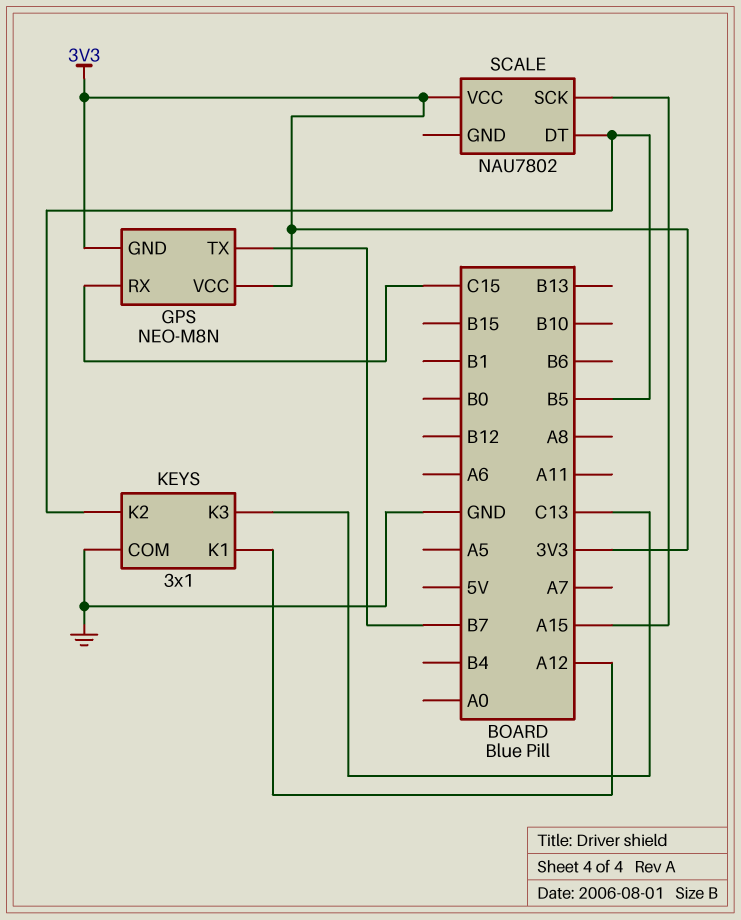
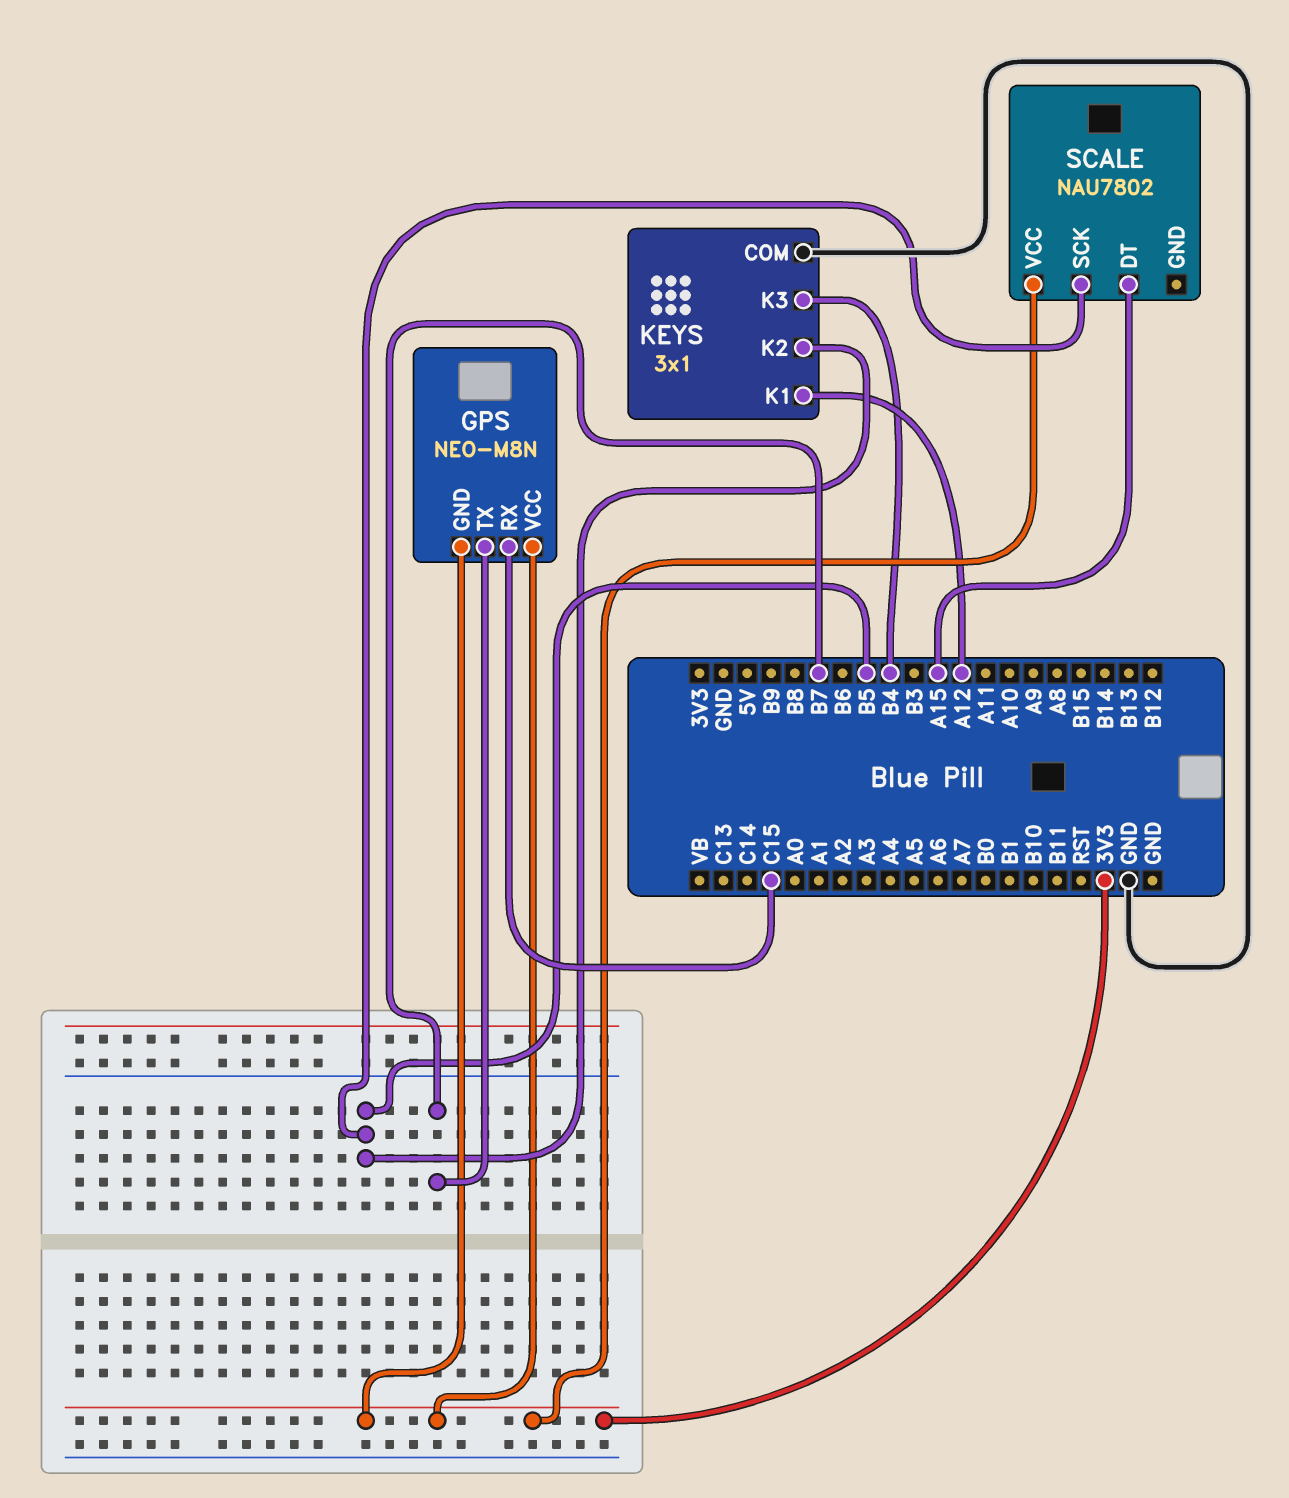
KEYS pin K3: C13 -> B4
SCALE pin DT: B5 -> A15
SCALE pin SCK: A15 -> B5

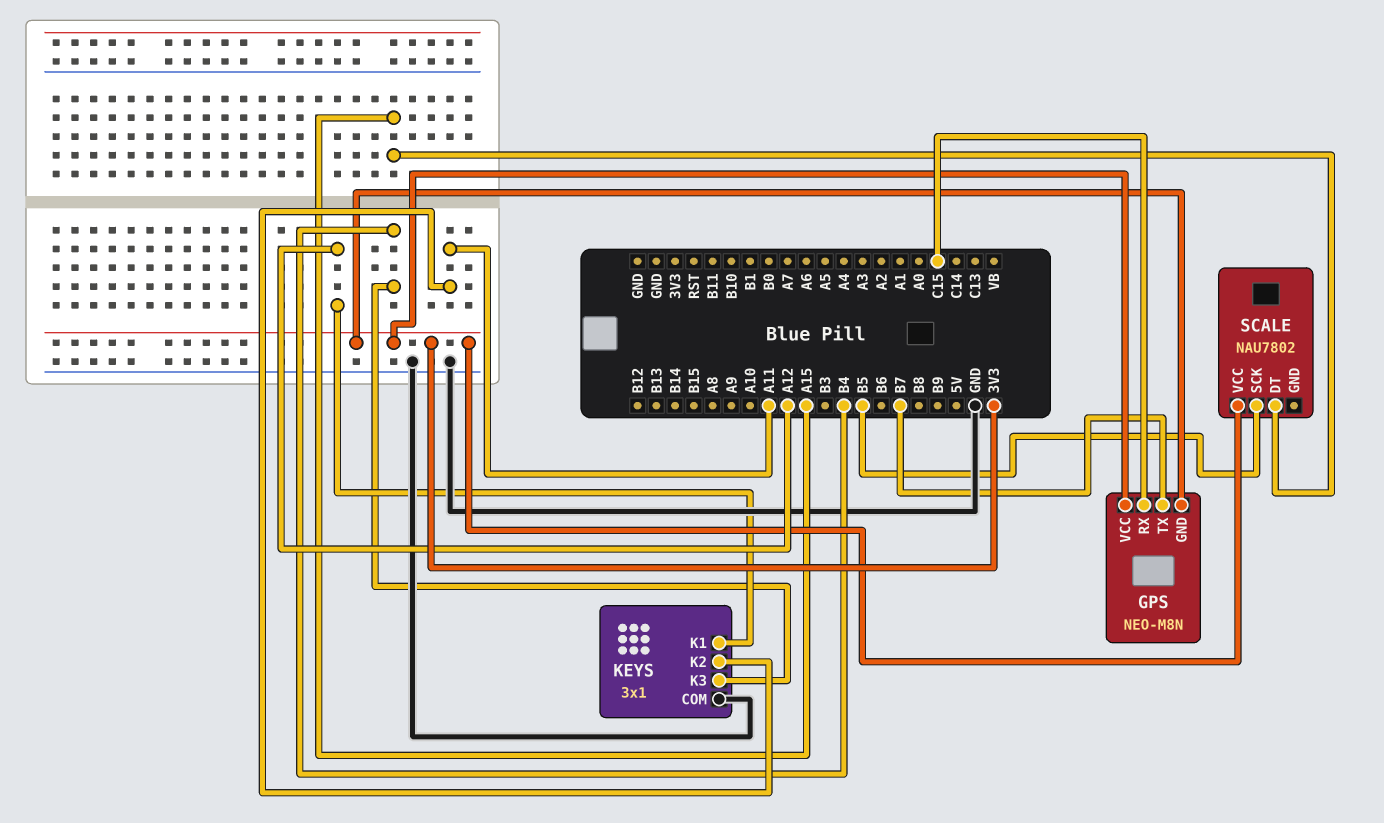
KEYS pin K2: B5 -> A11

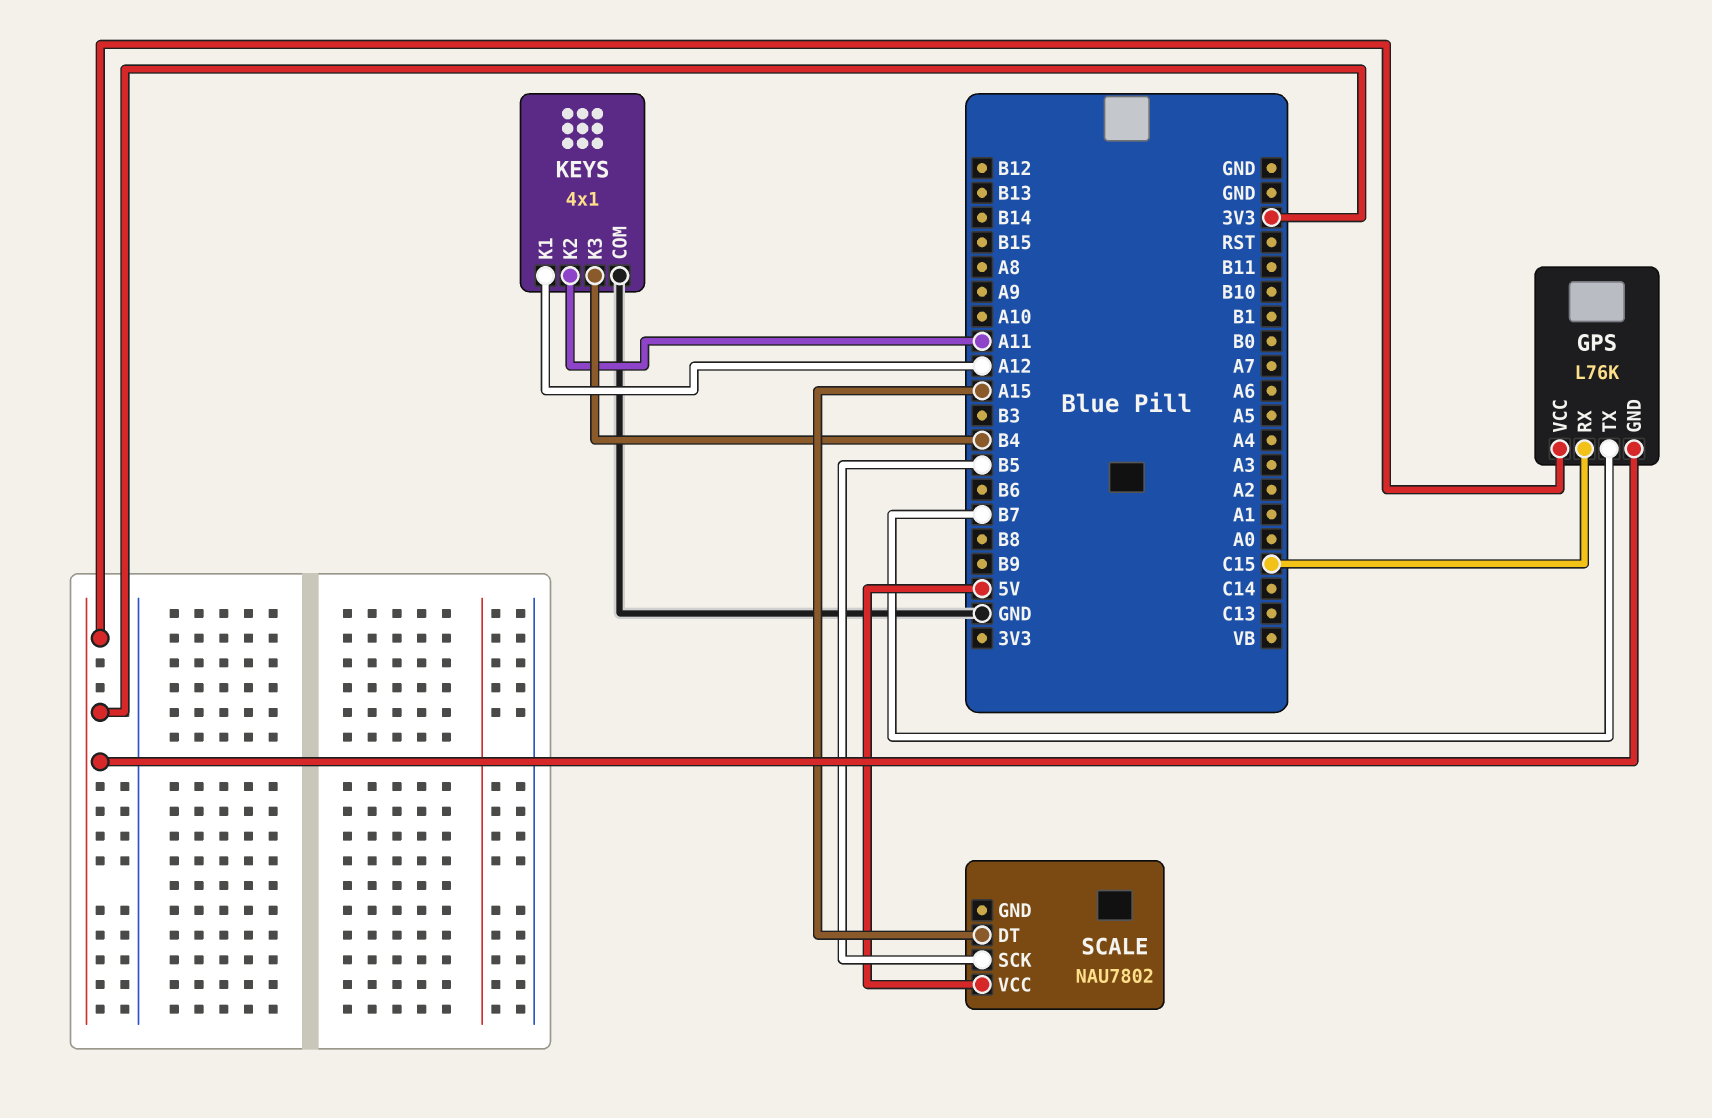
GPS: NEO-M8N -> L76K
KEYS: 3x1 -> 4x1
SCALE pin VCC: 3V3 -> 5V

